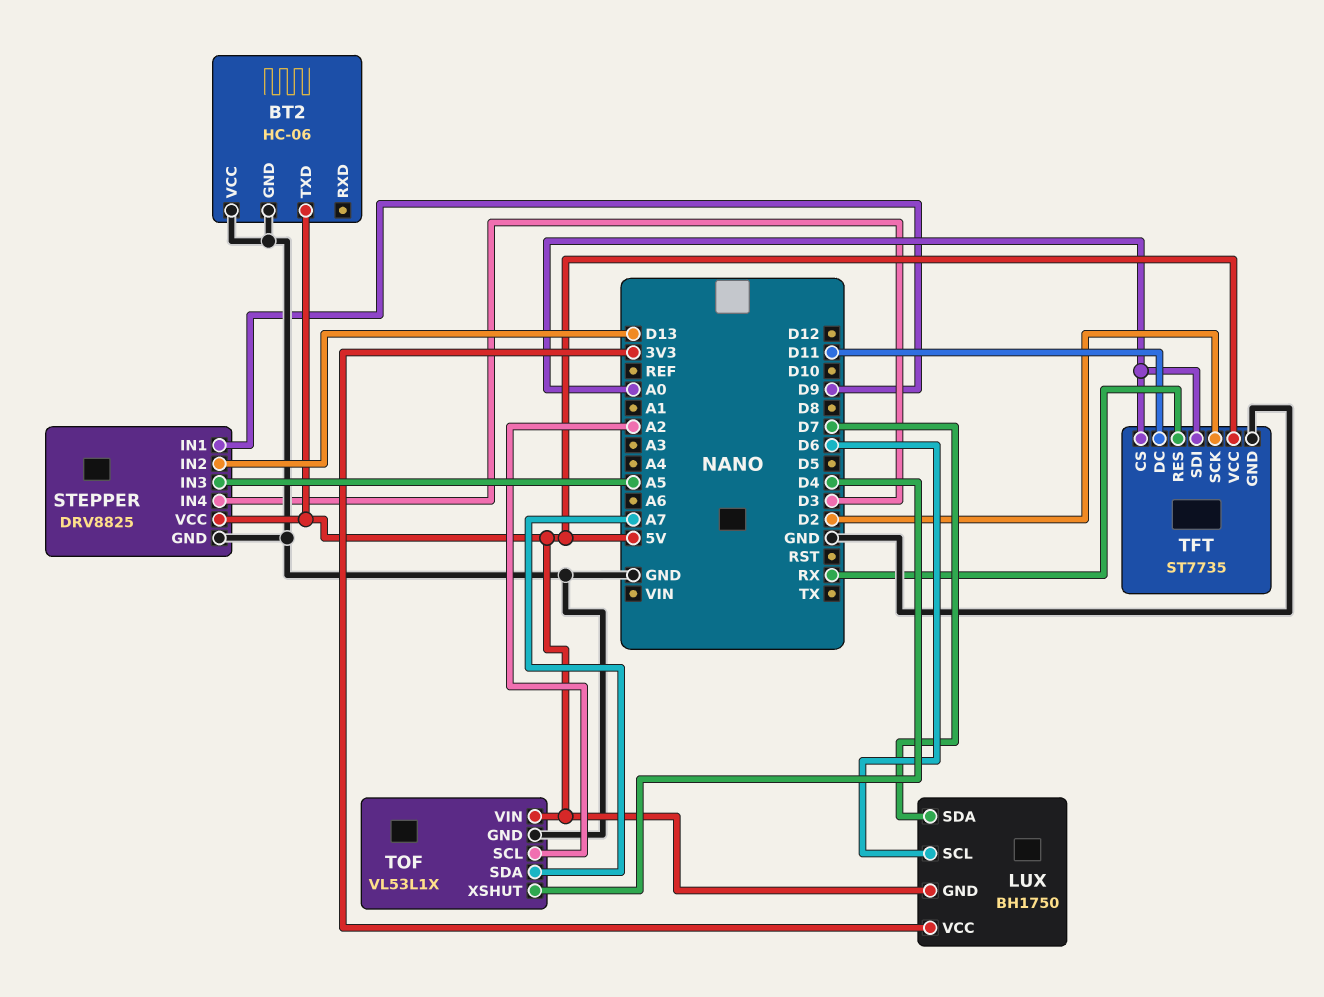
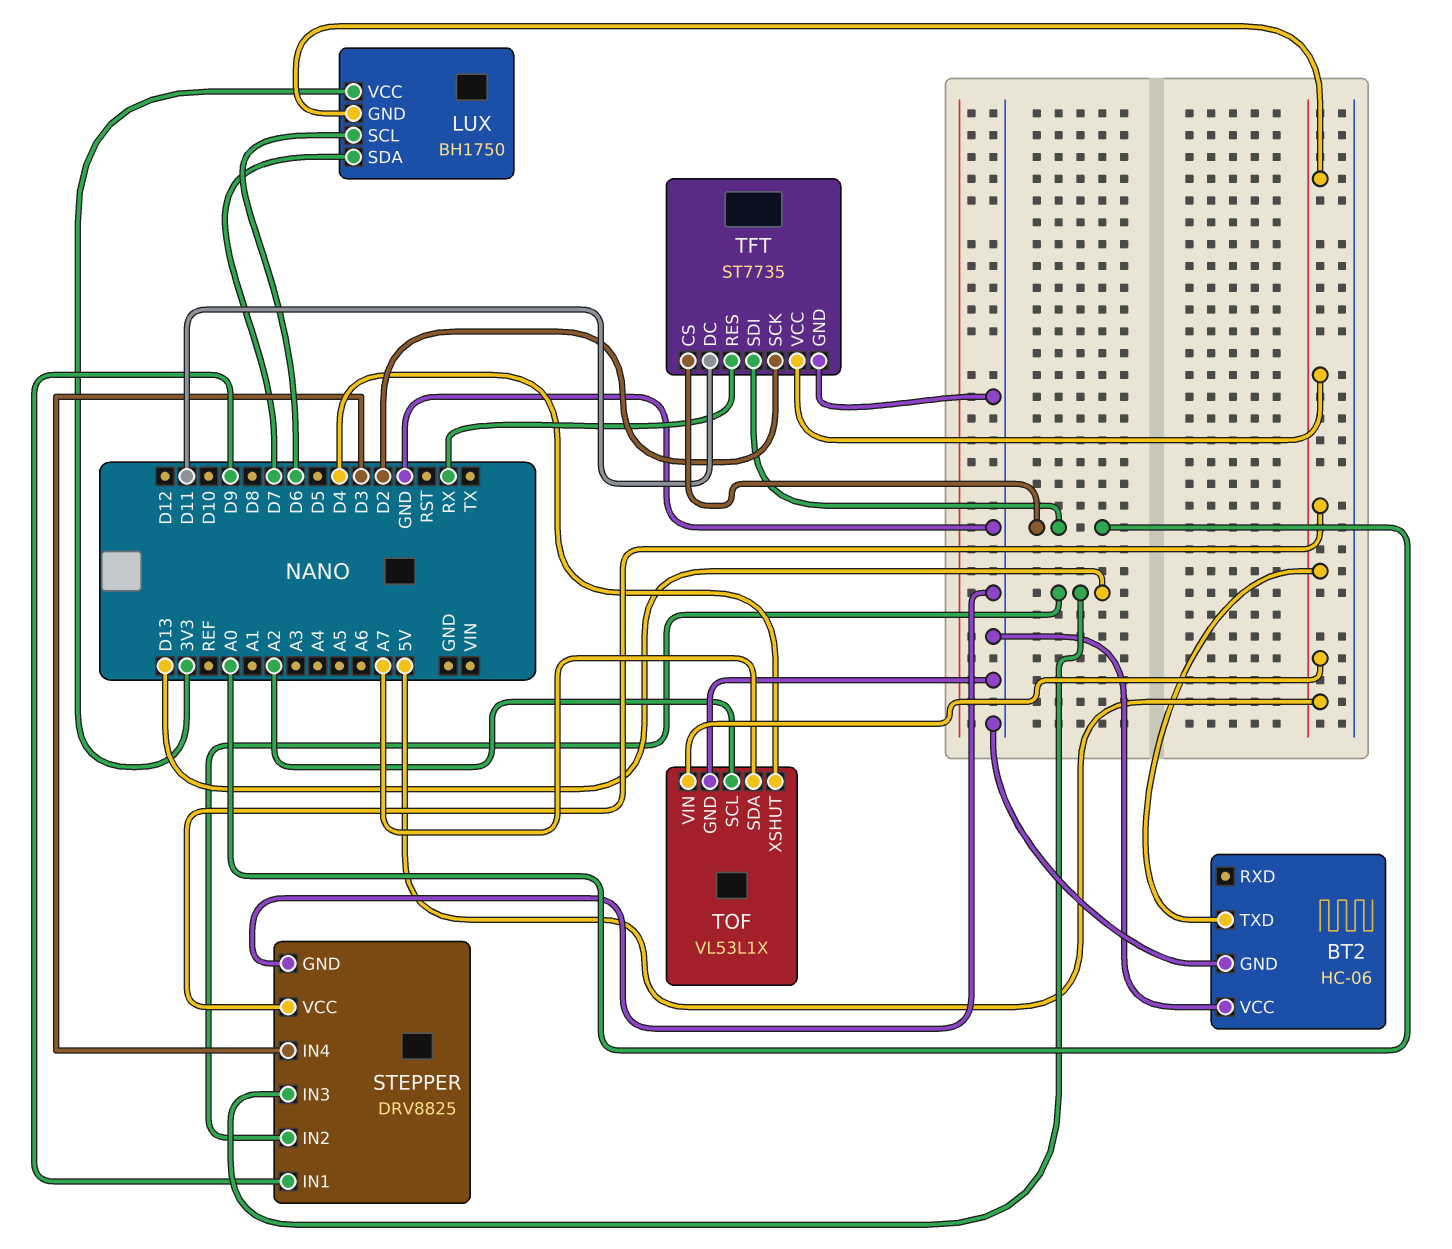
STEPPER pin IN3: A5 -> D13

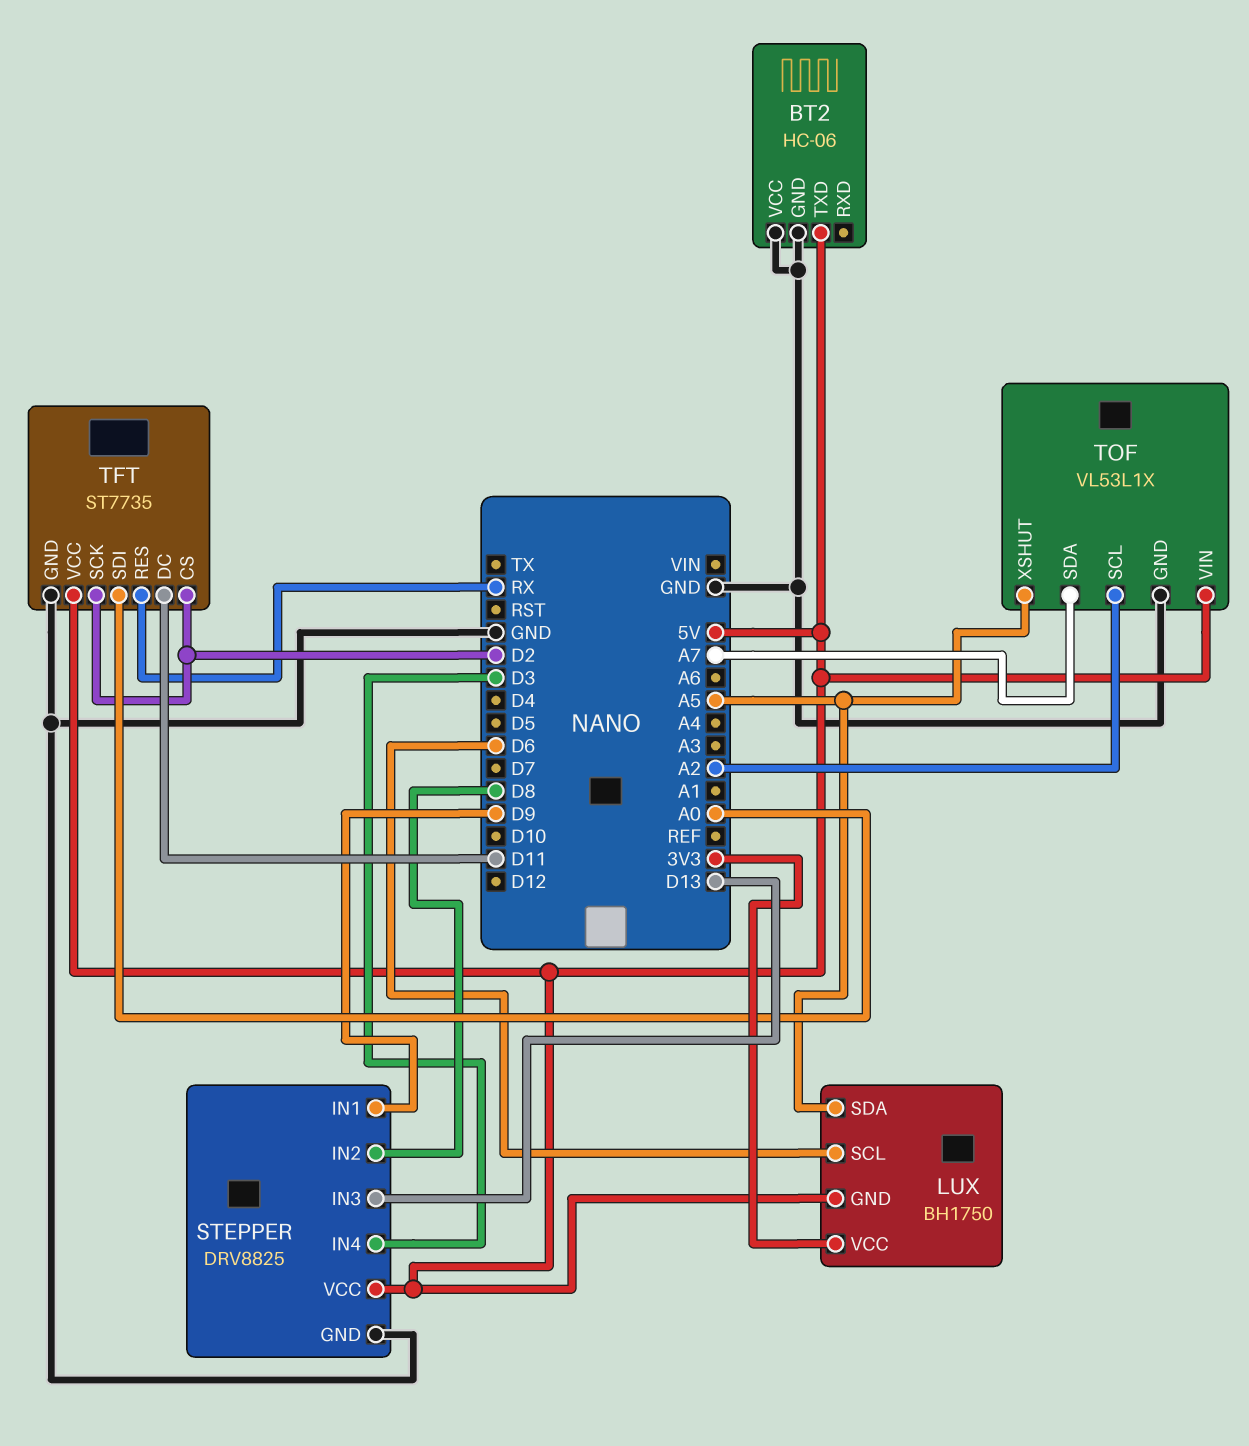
LUX pin SDA: D7 -> A5
STEPPER pin IN2: D13 -> D8
TFT pin CS: A0 -> D2
TOF pin XSHUT: D4 -> A5

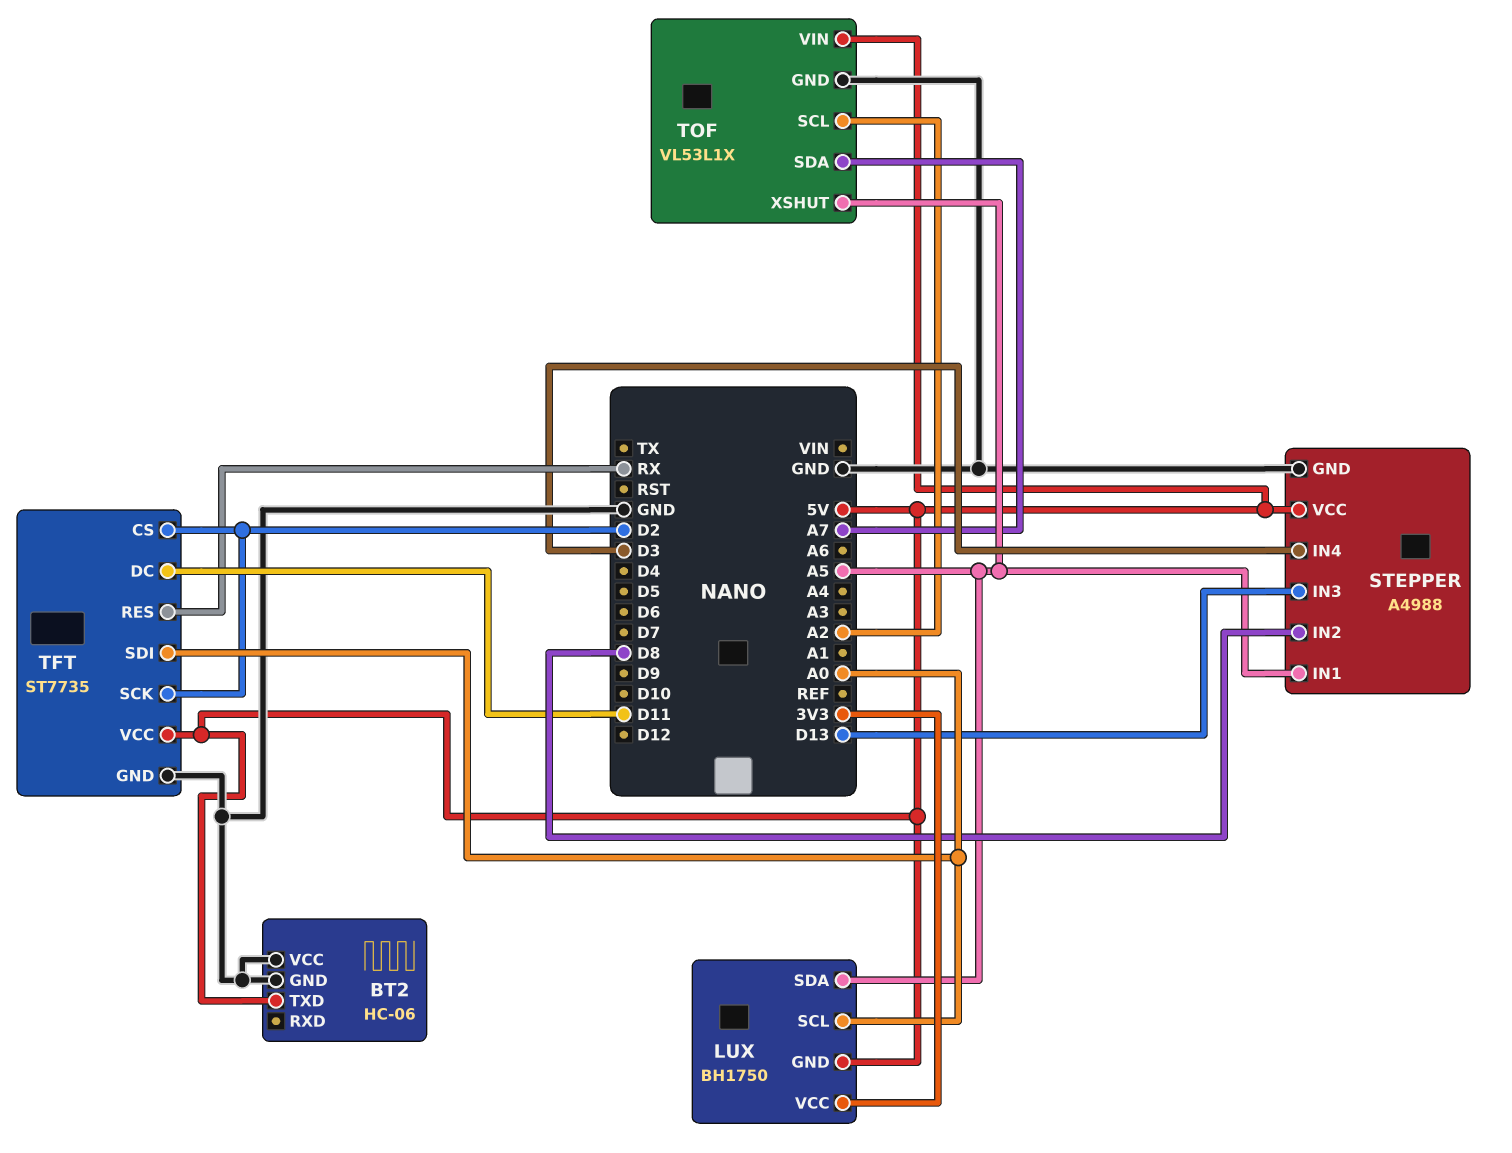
LUX pin SCL: D6 -> A0
STEPPER: DRV8825 -> A4988
STEPPER pin IN1: D9 -> A5

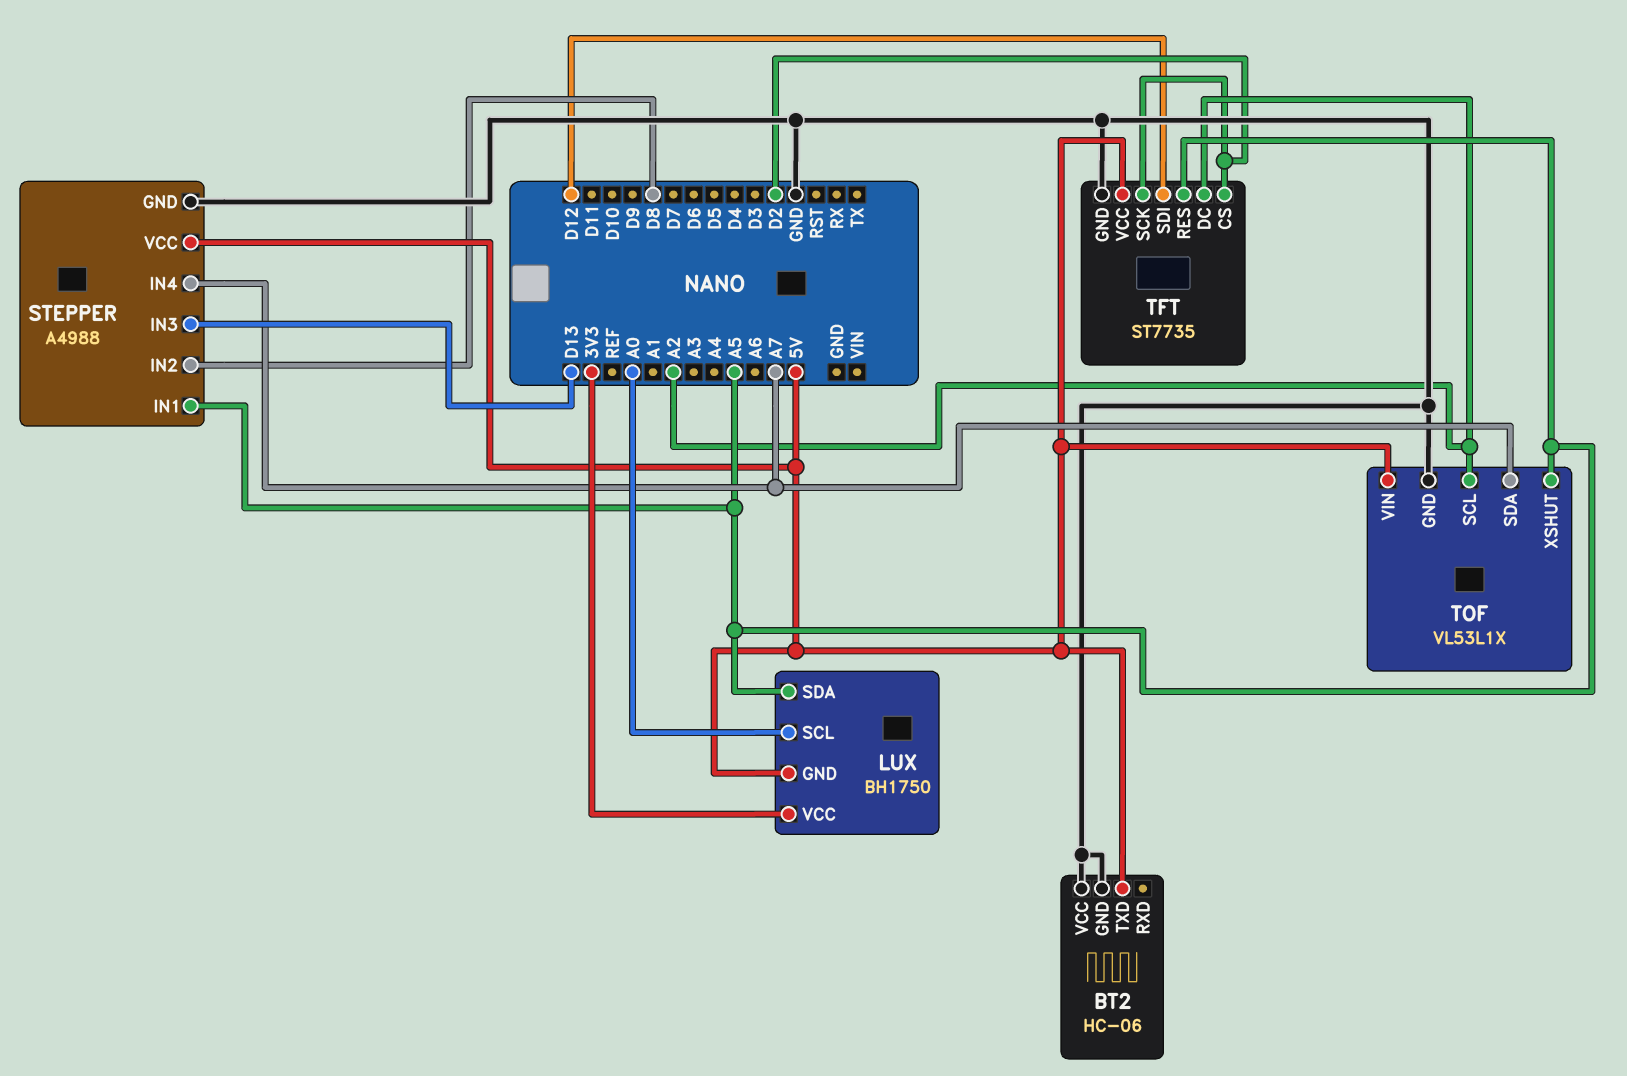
STEPPER pin IN4: D3 -> A7
TFT pin DC: D11 -> A2
TFT pin RES: RX -> A5
TFT pin SDI: A0 -> D12

